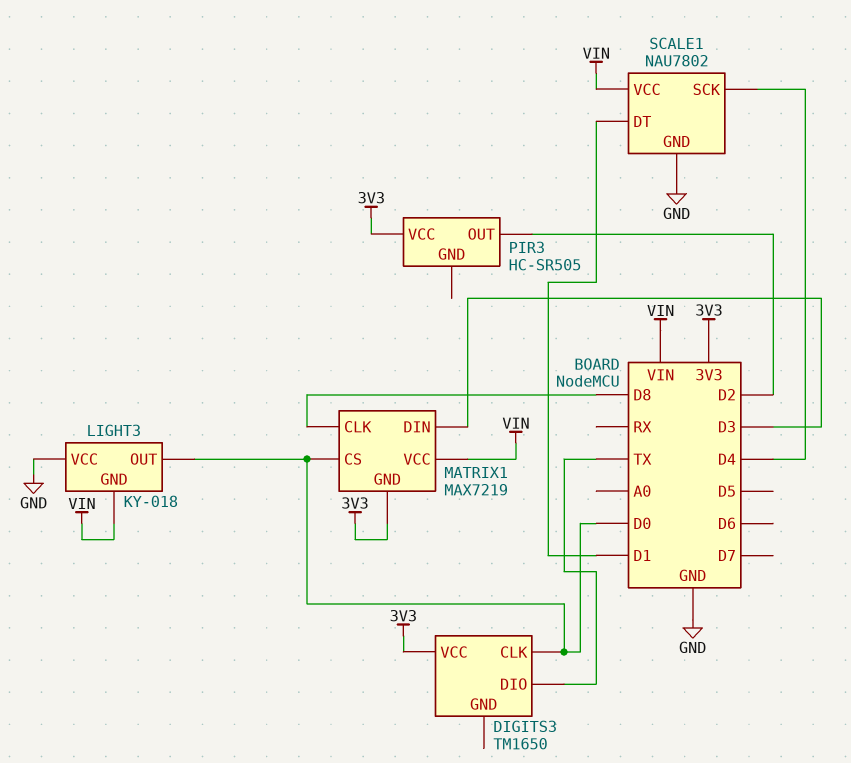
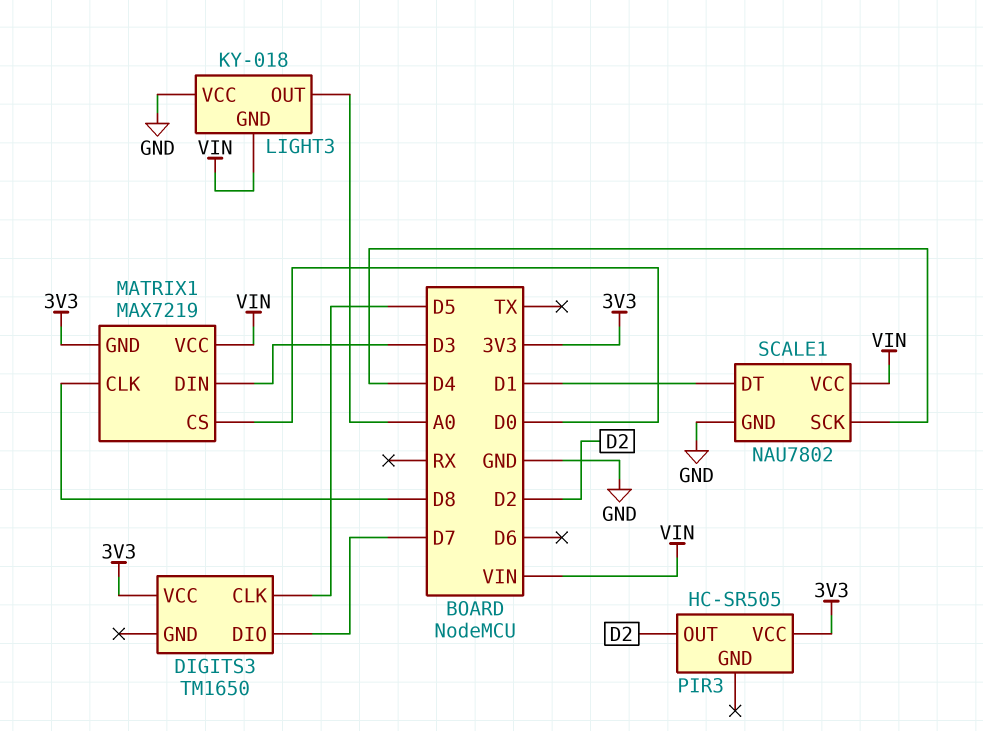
DIGITS3 pin CLK: D0 -> D5
DIGITS3 pin DIO: TX -> D7
LIGHT3 pin OUT: D0 -> A0

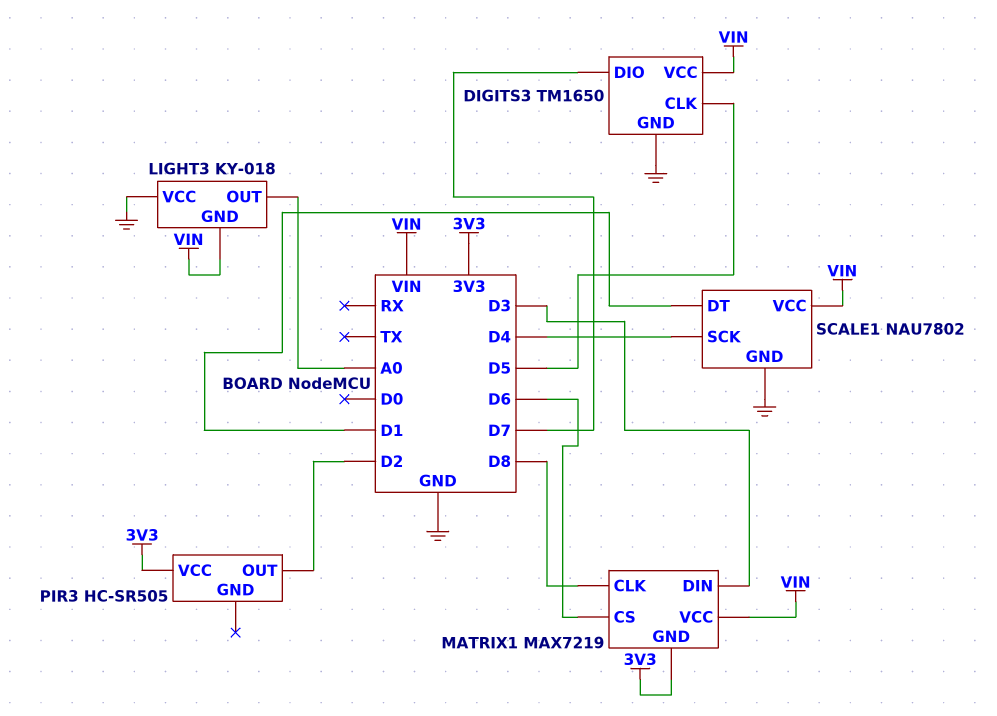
DIGITS3 pin GND: none -> GND
DIGITS3 pin VCC: 3V3 -> VIN
MATRIX1 pin CS: D0 -> D6

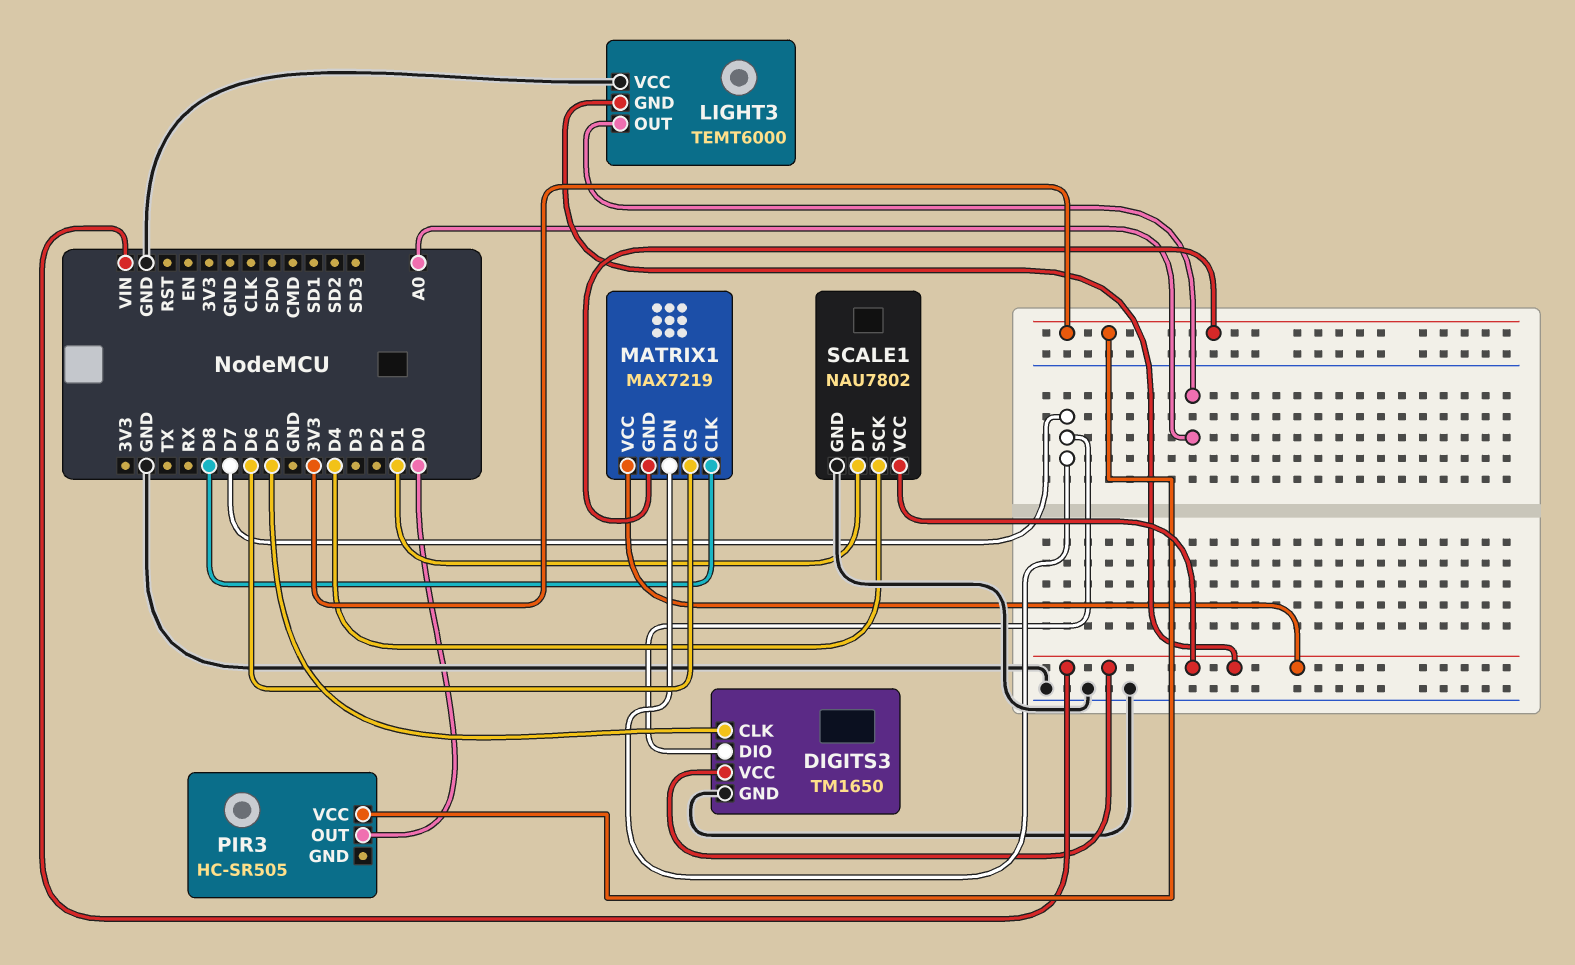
LIGHT3: KY-018 -> TEMT6000
MATRIX1 pin DIN: D3 -> D7
PIR3 pin OUT: D2 -> D0

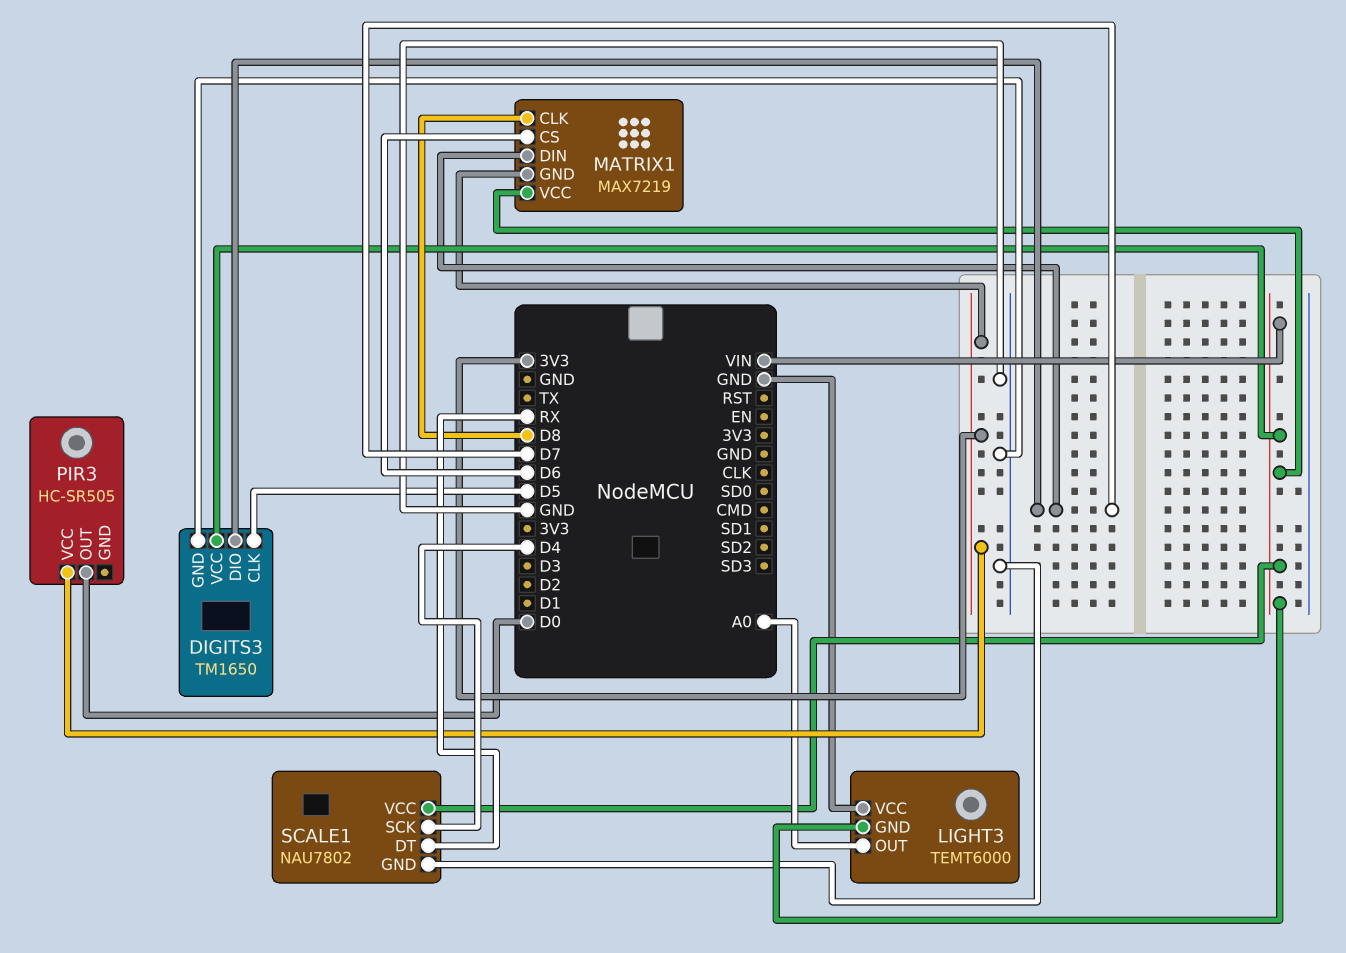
SCALE1 pin DT: D1 -> RX

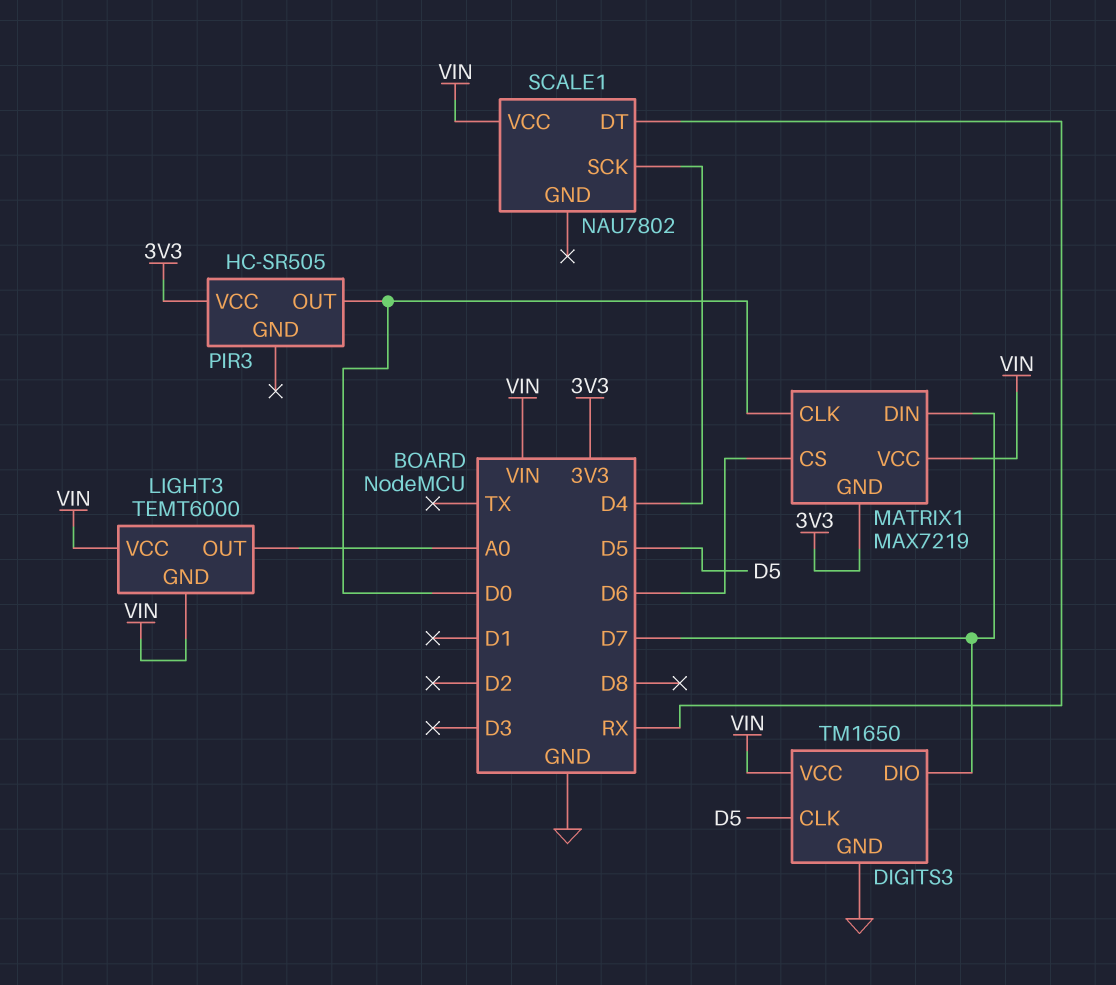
LIGHT3 pin VCC: GND -> VIN
MATRIX1 pin CLK: D8 -> D0
SCALE1 pin GND: GND -> none

